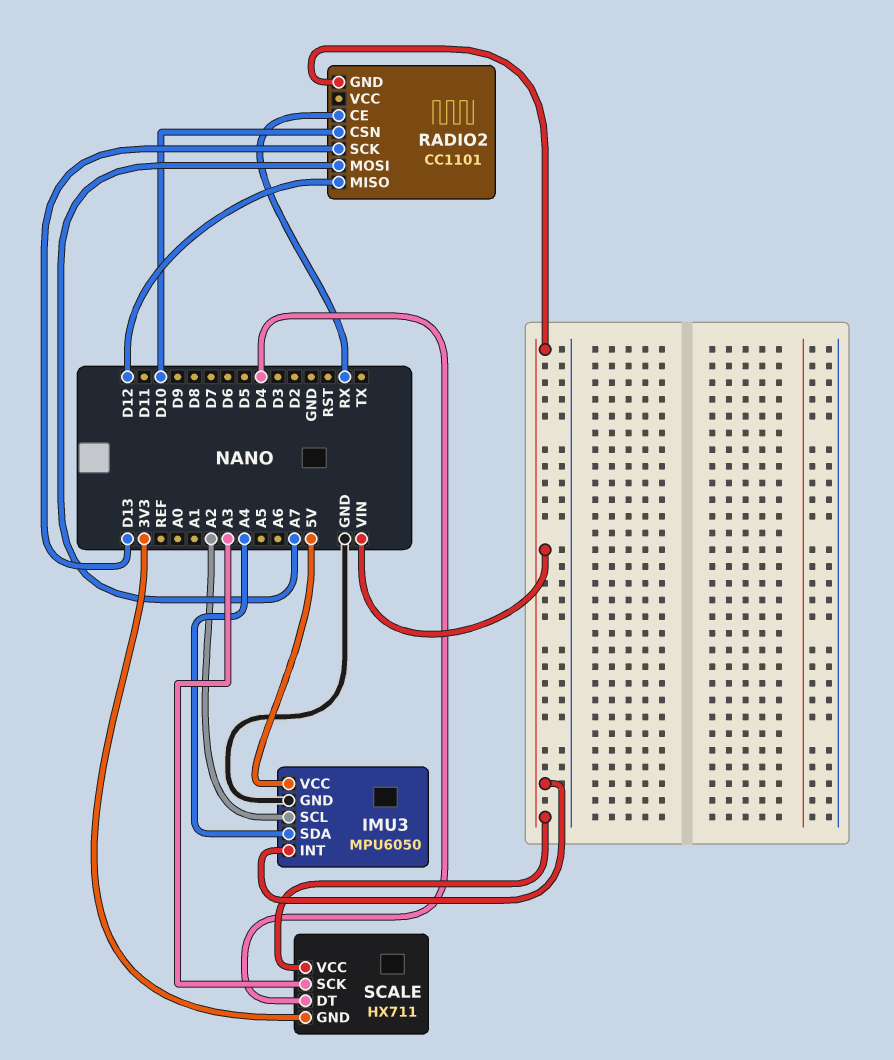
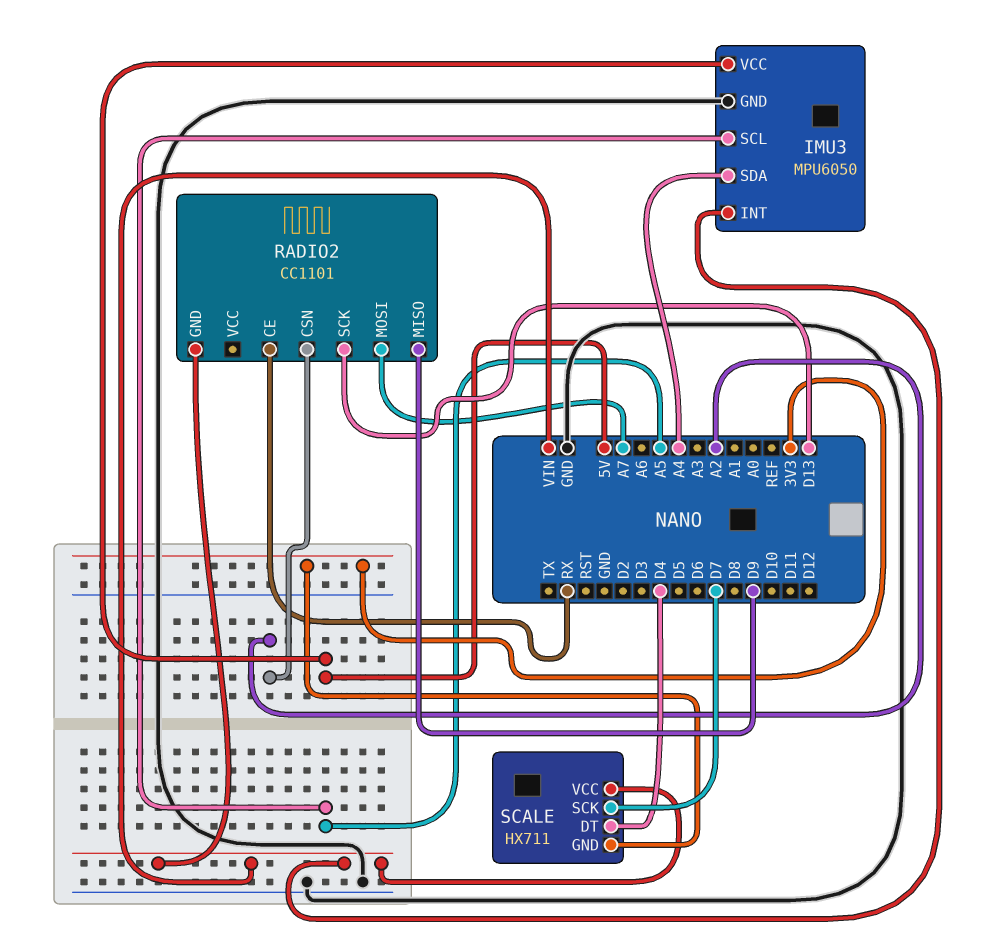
IMU3 pin SCL: A2 -> A5
RADIO2 pin CSN: D10 -> A2
RADIO2 pin MISO: D12 -> D9
SCALE pin SCK: A3 -> D7

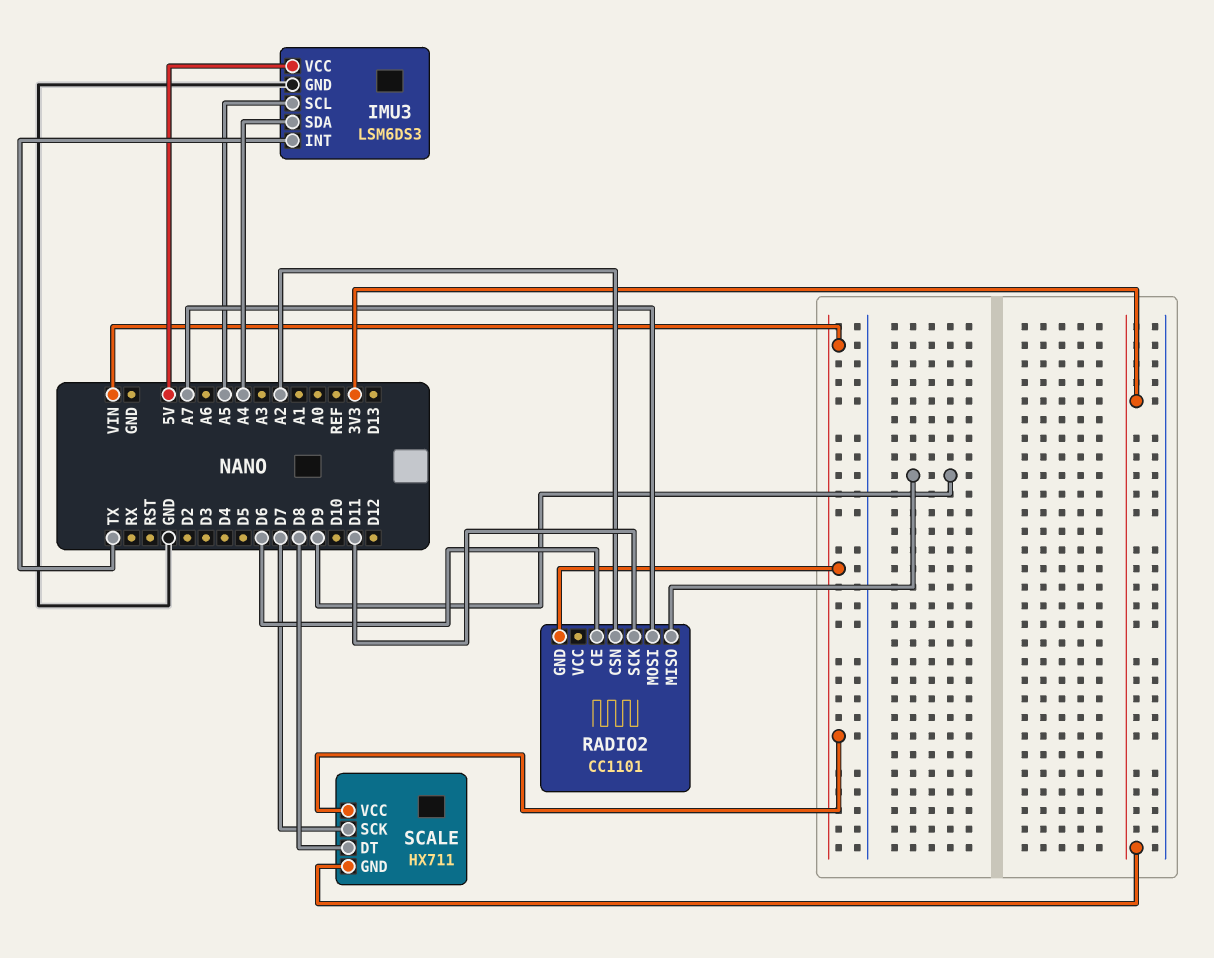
IMU3: MPU6050 -> LSM6DS3
IMU3 pin INT: VIN -> TX
RADIO2 pin CE: RX -> D6
RADIO2 pin SCK: D13 -> D11
SCALE pin DT: D4 -> D8

